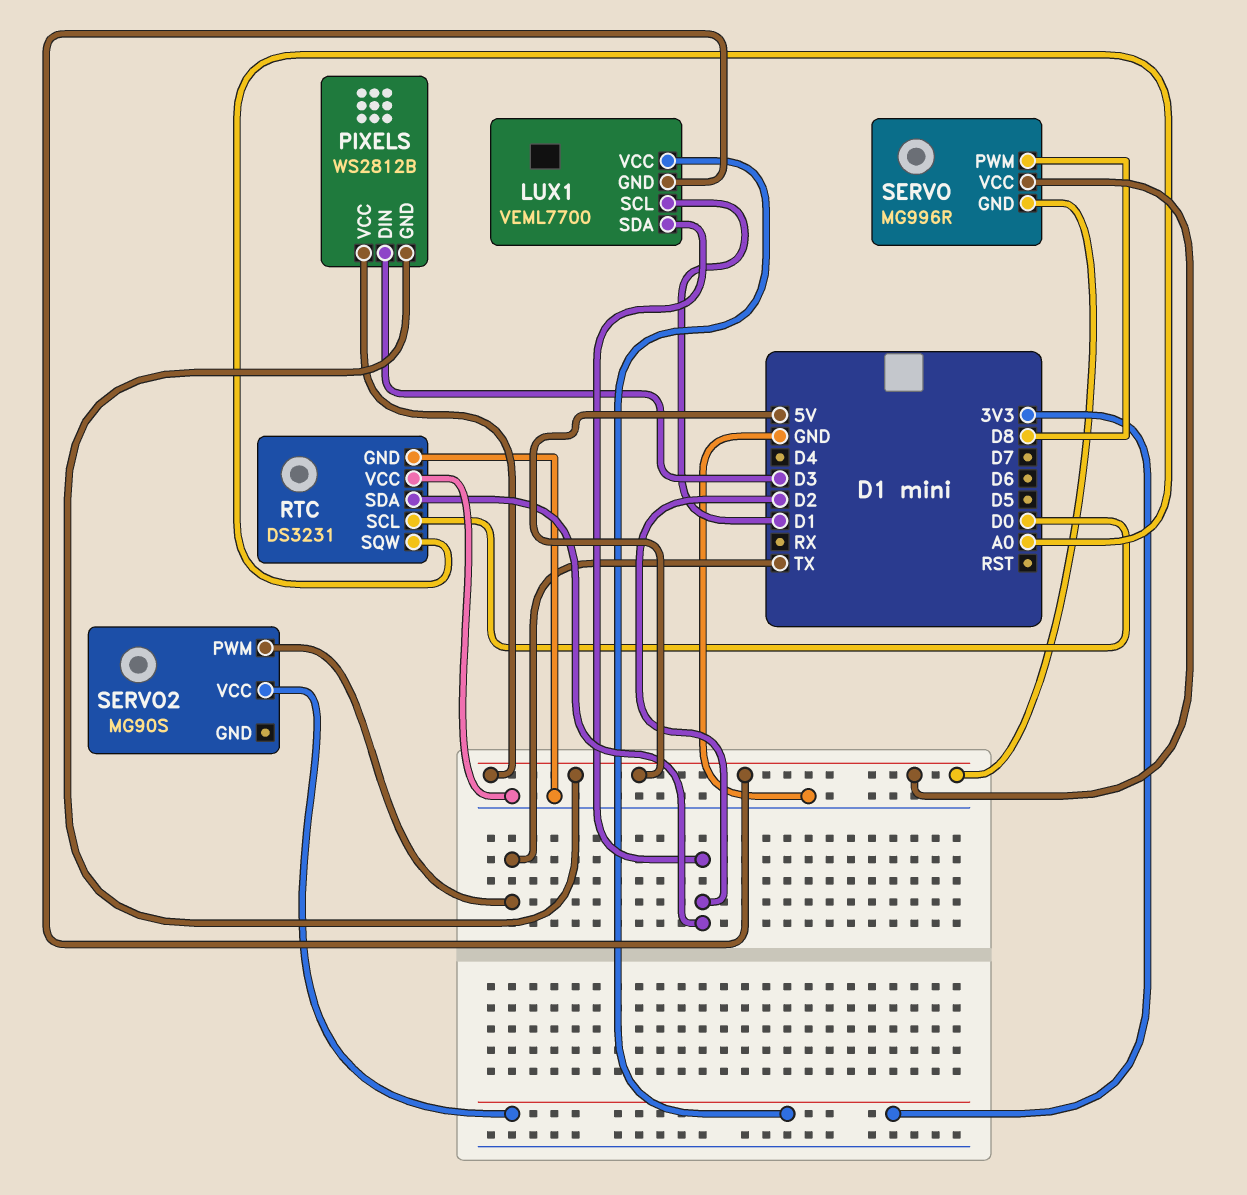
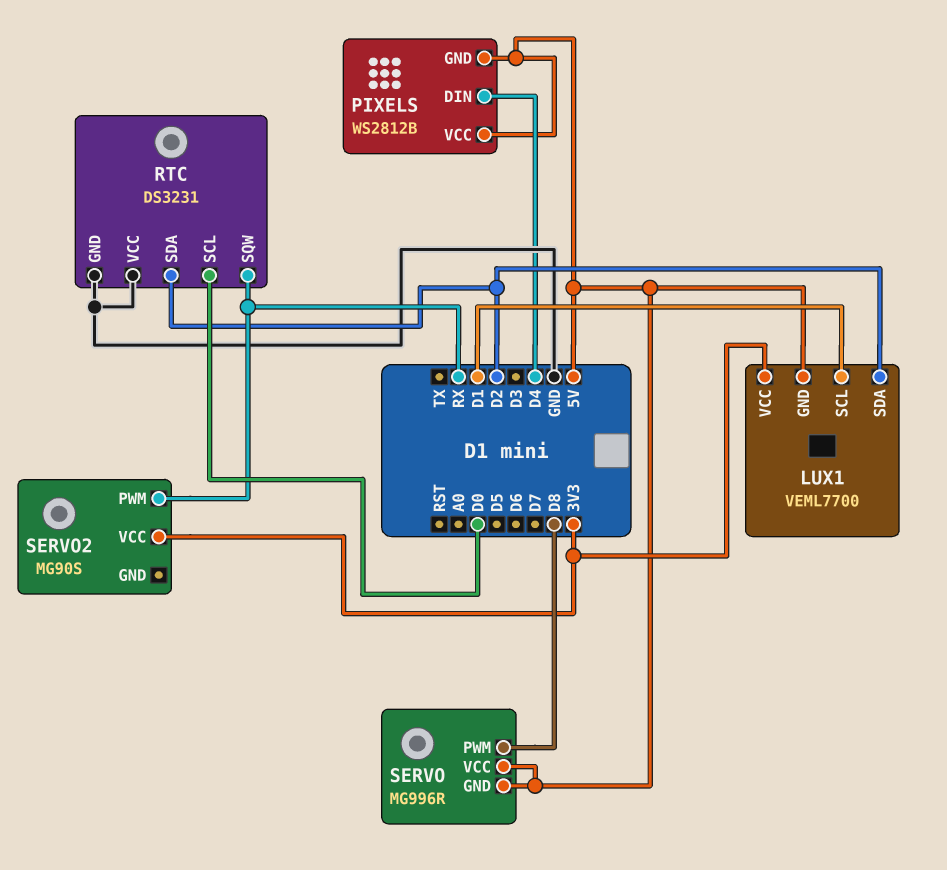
PIXELS pin DIN: D3 -> D4
RTC pin SQW: A0 -> RX
SERVO2 pin PWM: TX -> RX

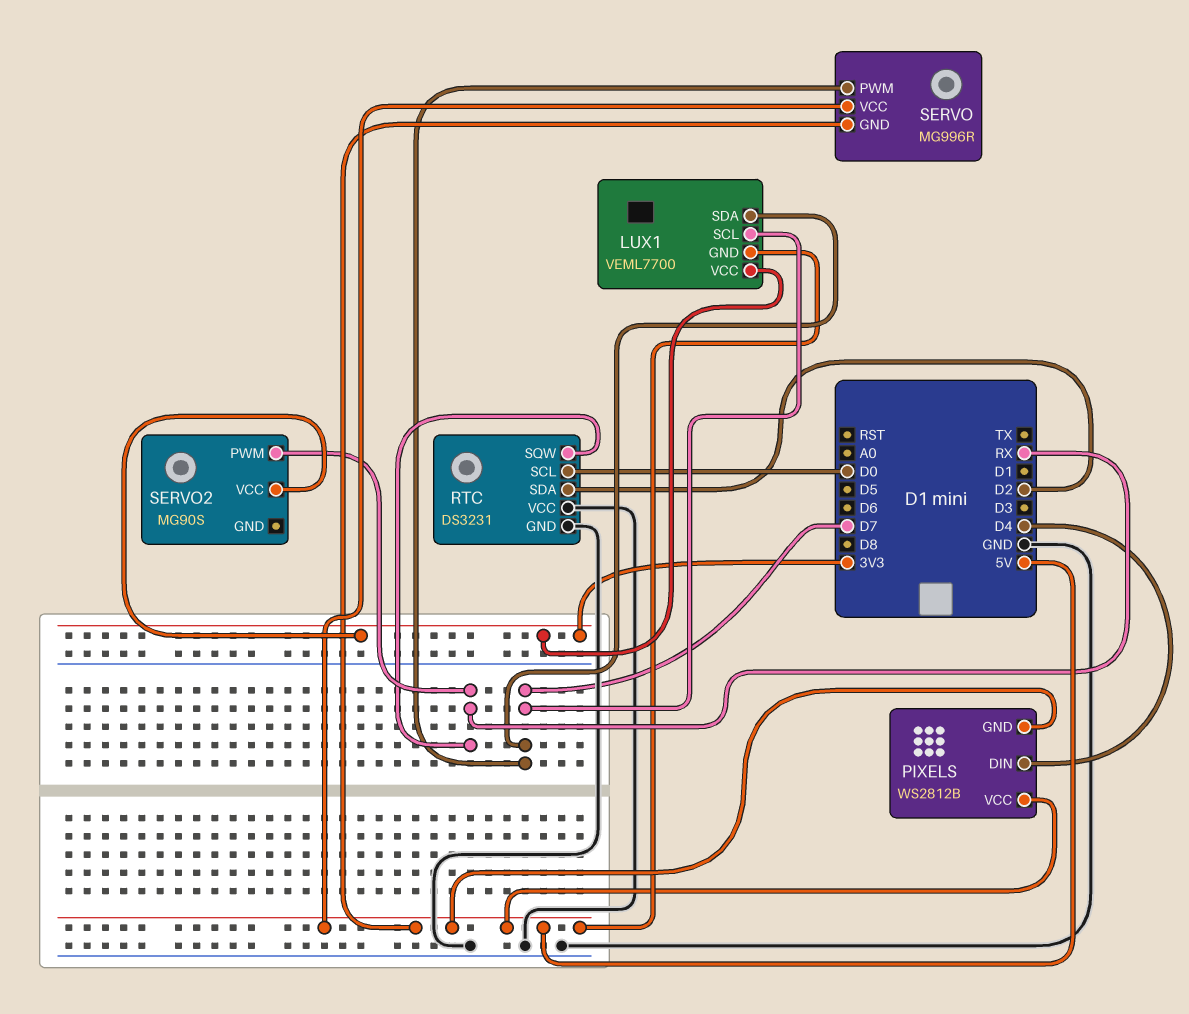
LUX1 pin SCL: D1 -> D7
LUX1 pin SDA: D2 -> D7
SERVO pin PWM: D8 -> D7

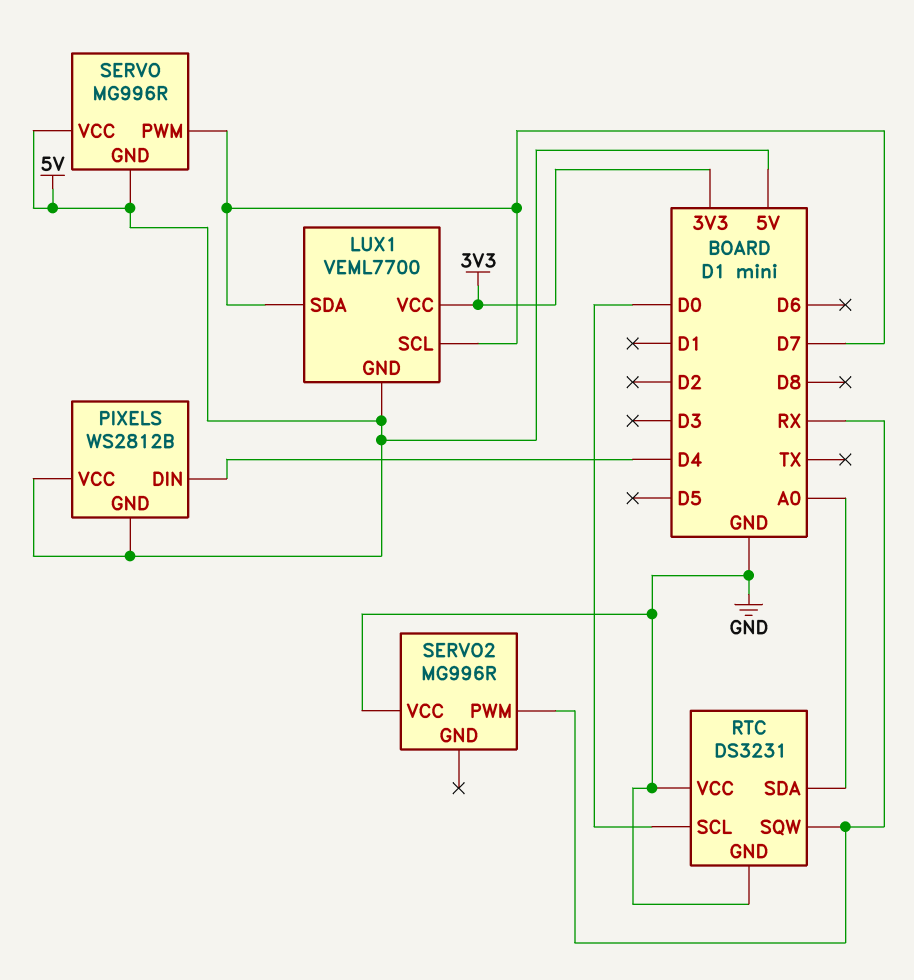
RTC pin SDA: D2 -> A0
SERVO2: MG90S -> MG996R
SERVO2 pin VCC: 3V3 -> GND

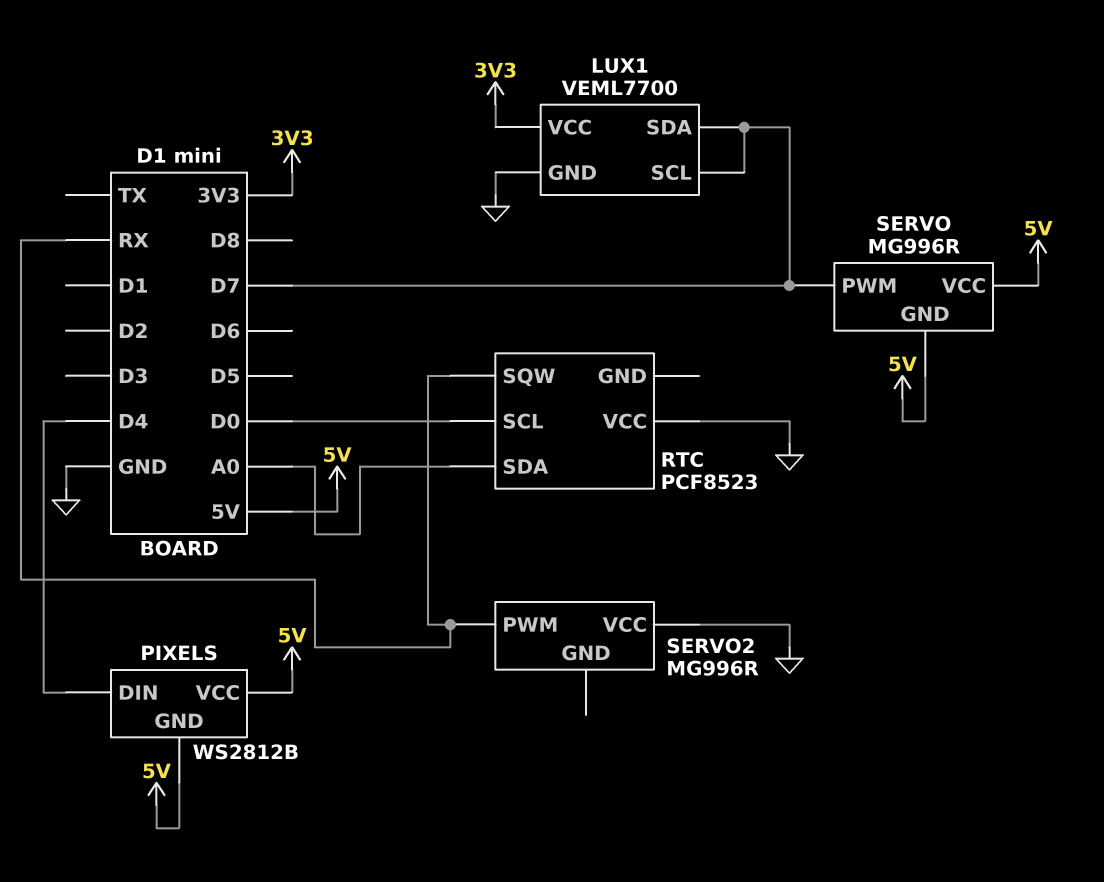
LUX1 pin GND: 5V -> GND
RTC: DS3231 -> PCF8523
RTC pin GND: GND -> none

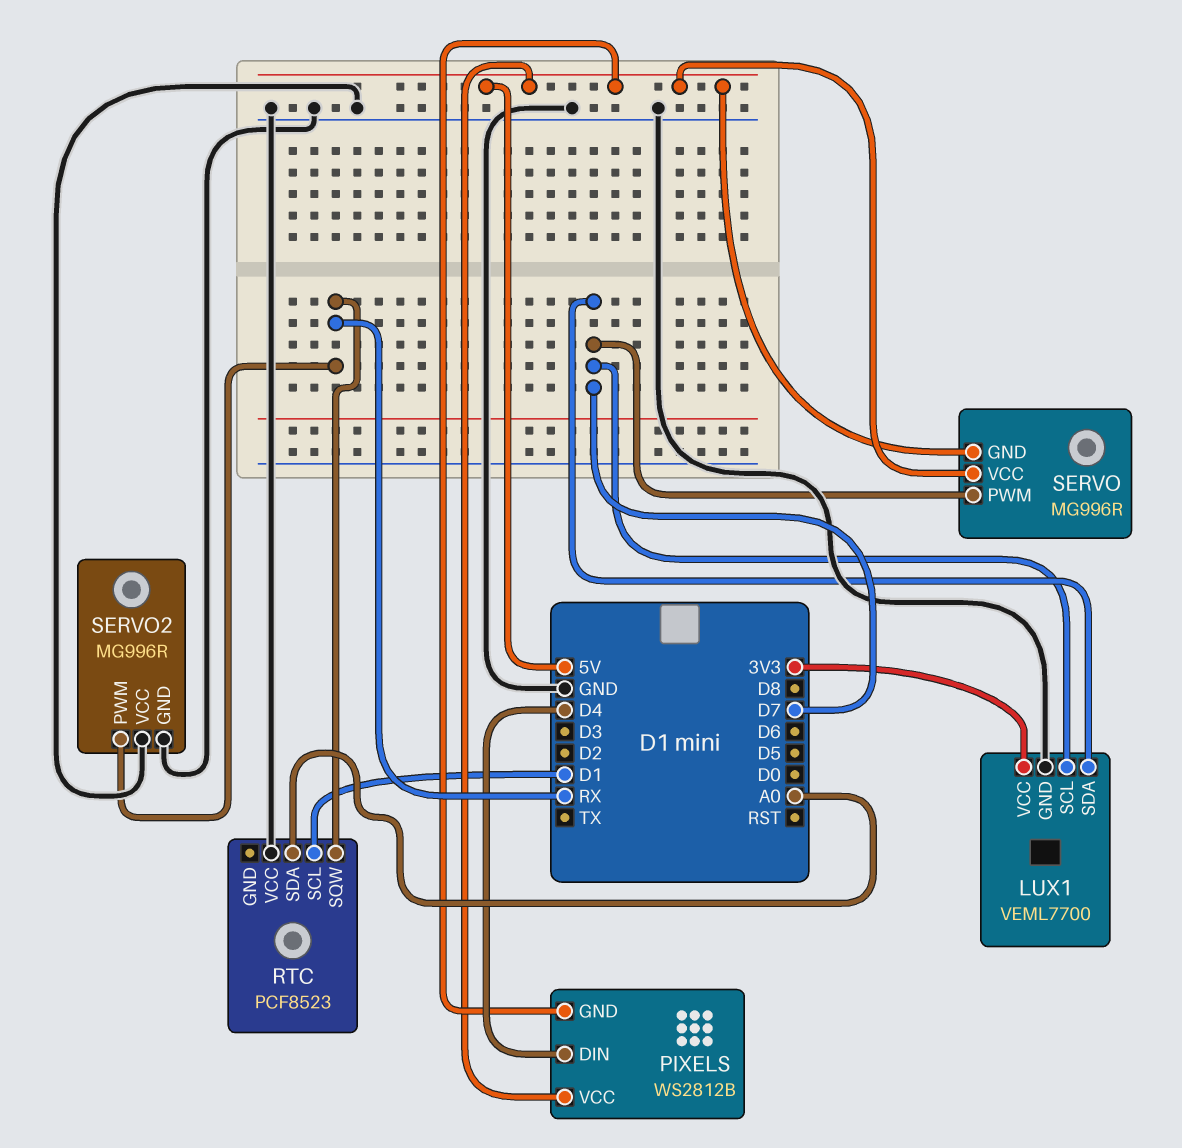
RTC pin SCL: D0 -> D1
SERVO2 pin GND: none -> GND

